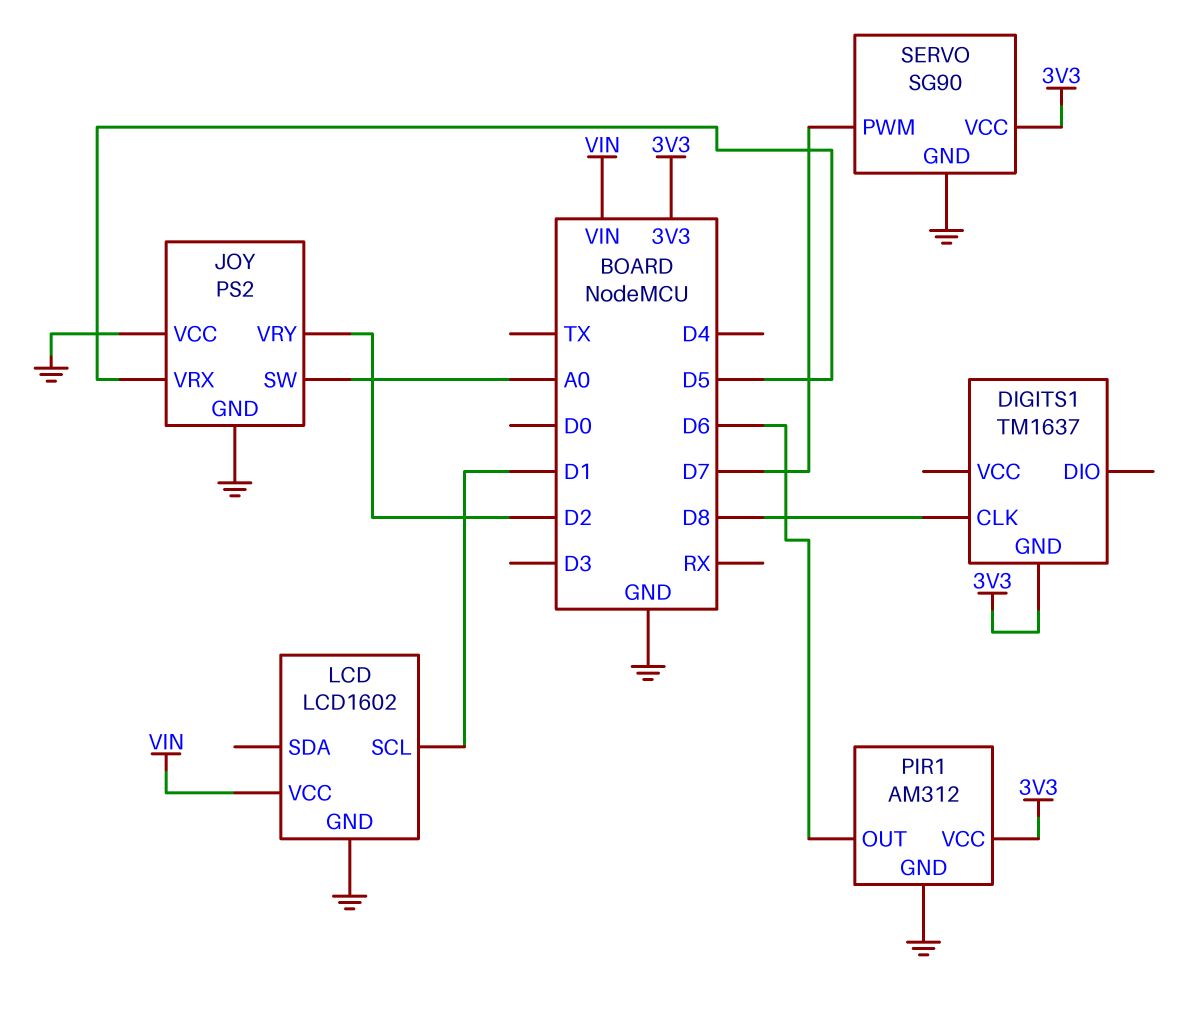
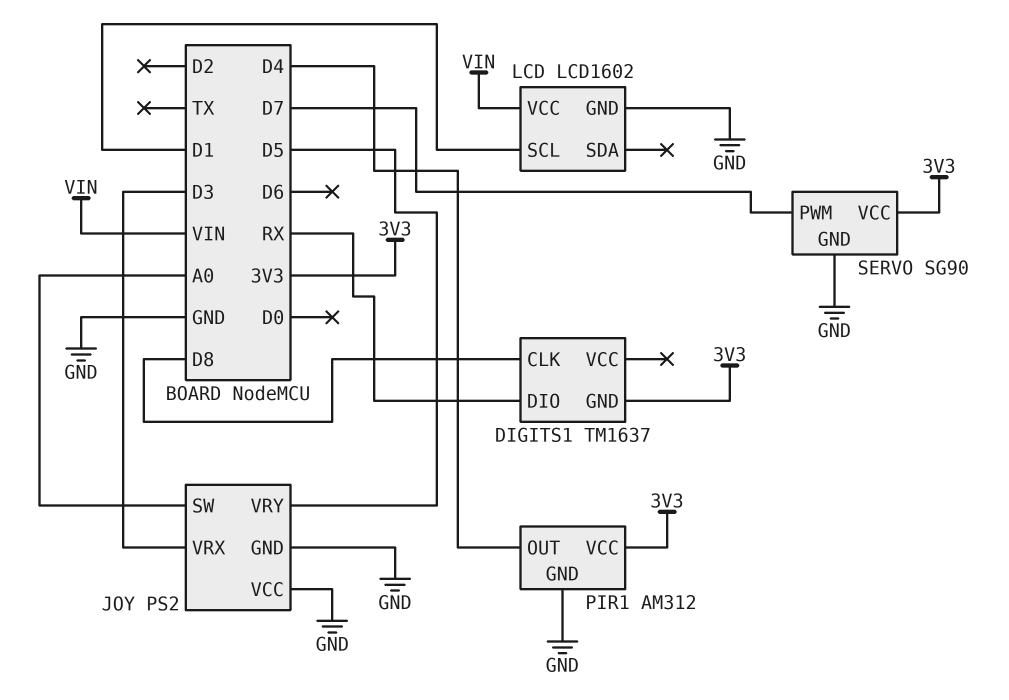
DIGITS1 pin DIO: none -> RX
JOY pin VRX: D5 -> D3
JOY pin VRY: D2 -> D5
PIR1 pin OUT: D6 -> D4

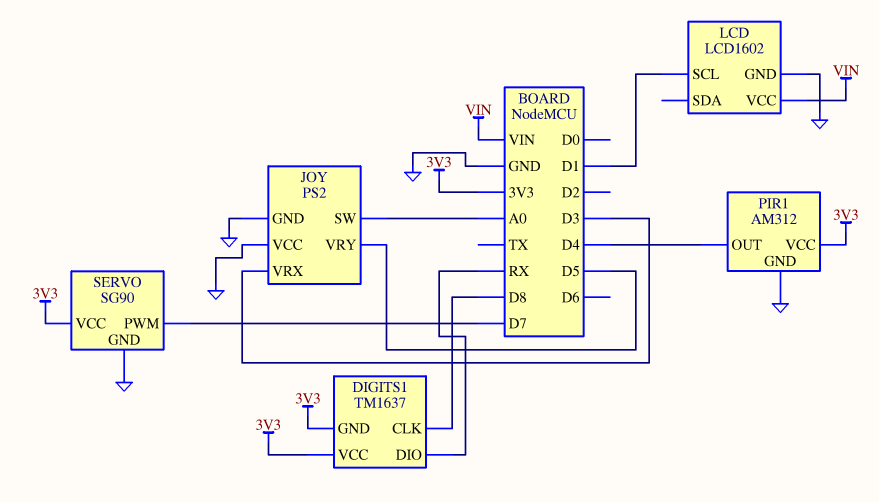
DIGITS1 pin VCC: none -> 3V3

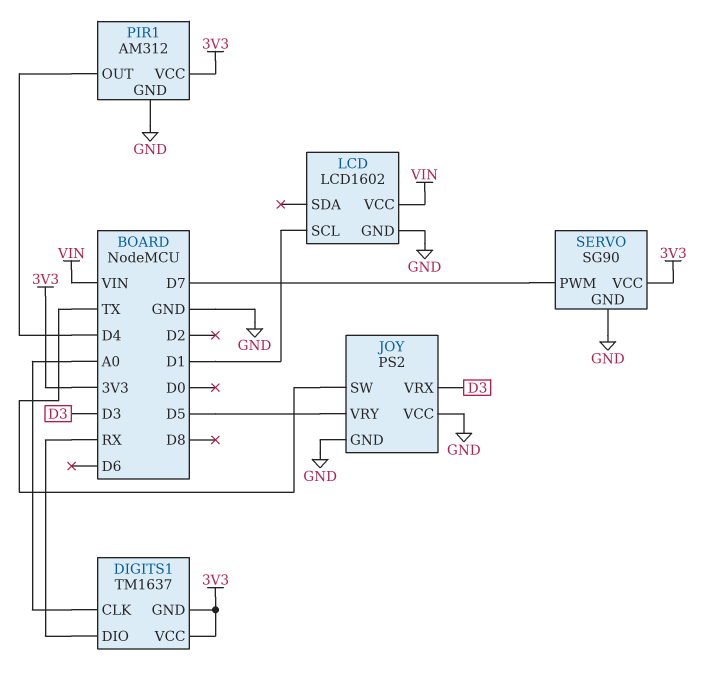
DIGITS1 pin CLK: D8 -> A0
JOY pin SW: A0 -> TX

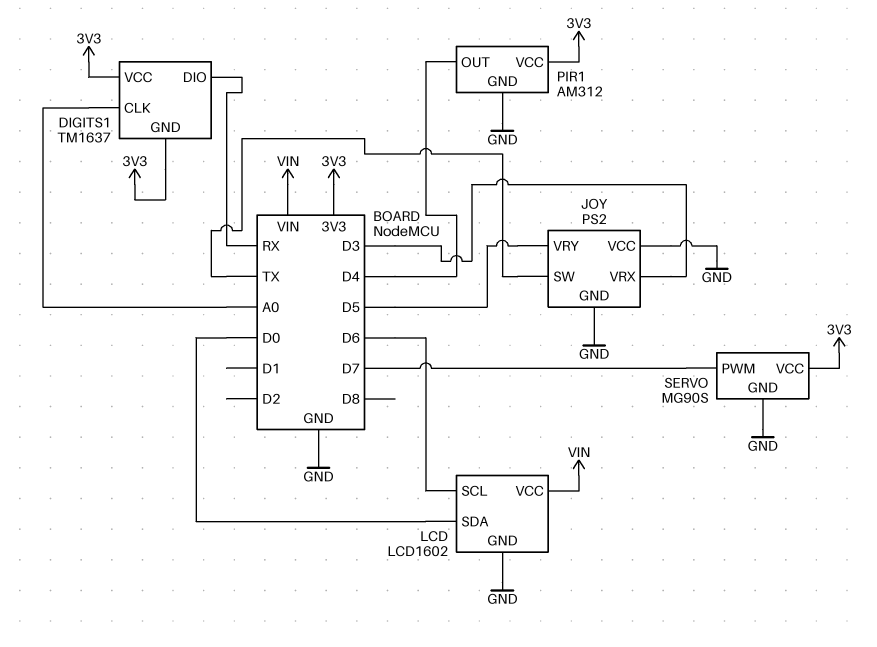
LCD pin SCL: D1 -> D6
LCD pin SDA: none -> D0
SERVO: SG90 -> MG90S

